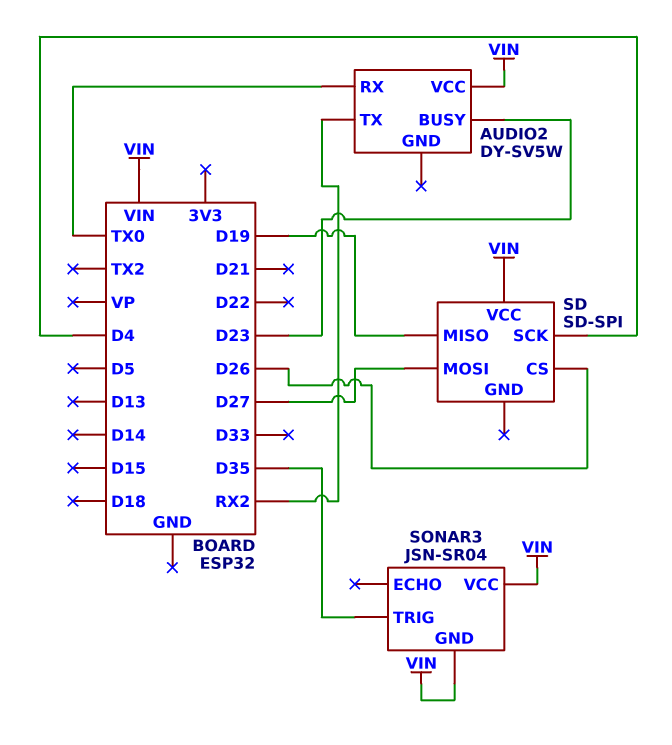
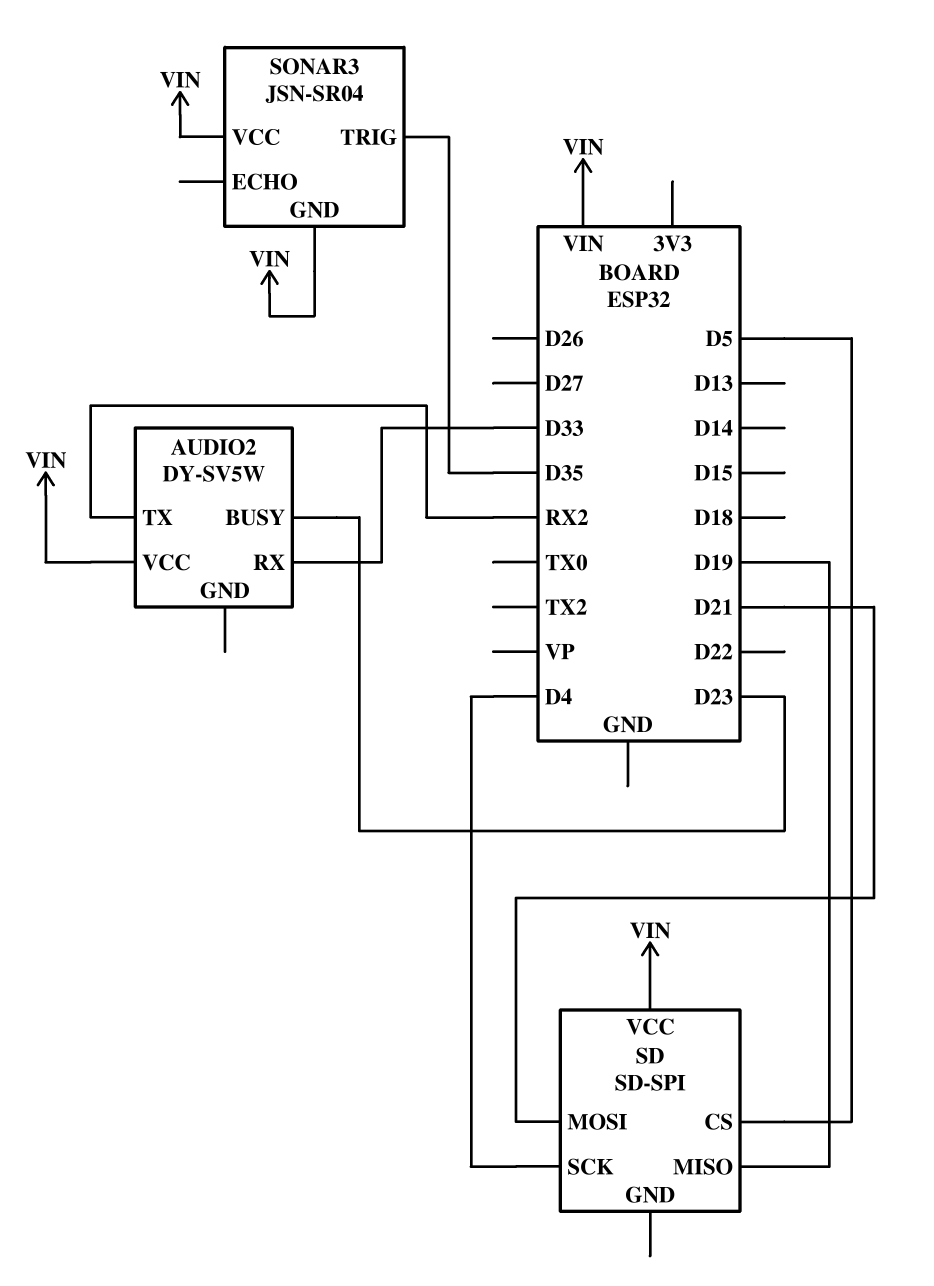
AUDIO2 pin RX: TX0 -> D33
SD pin CS: D26 -> D5
SD pin MOSI: D27 -> D21

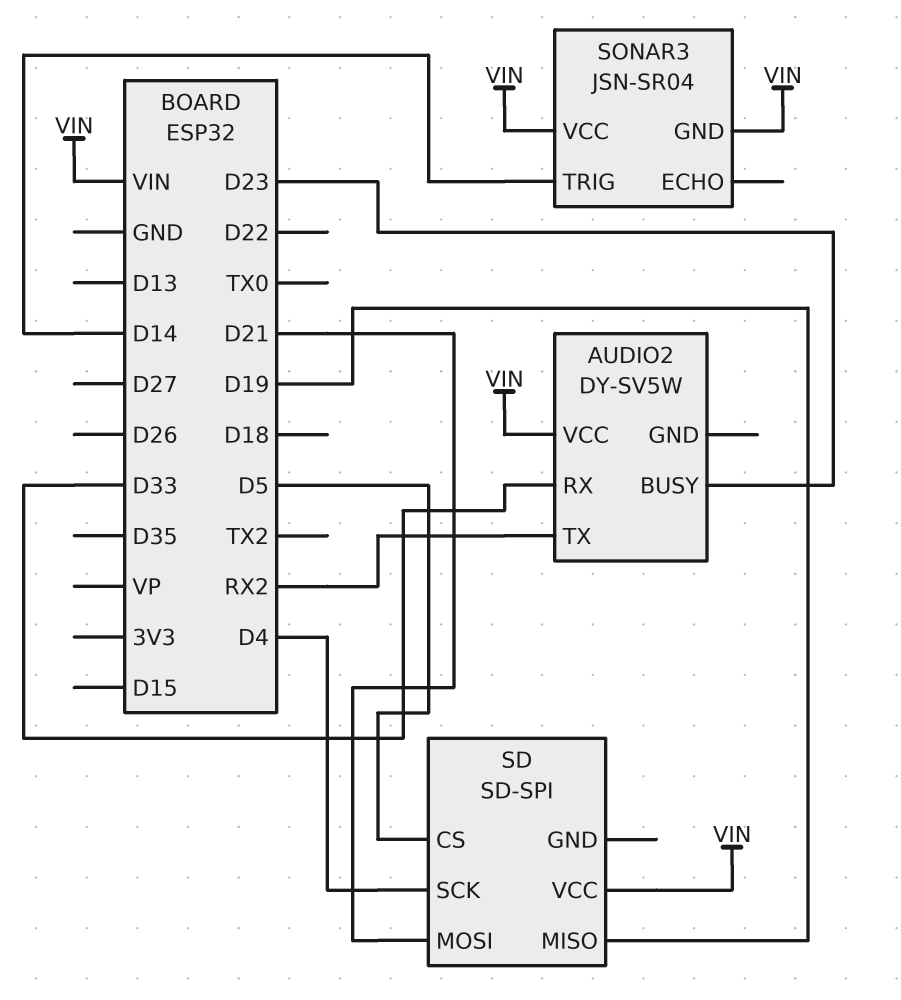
SONAR3 pin TRIG: D35 -> D14

